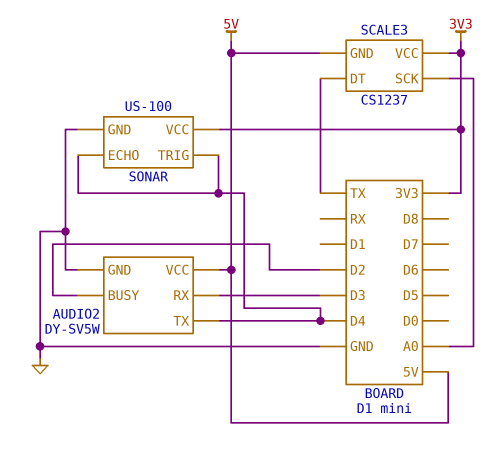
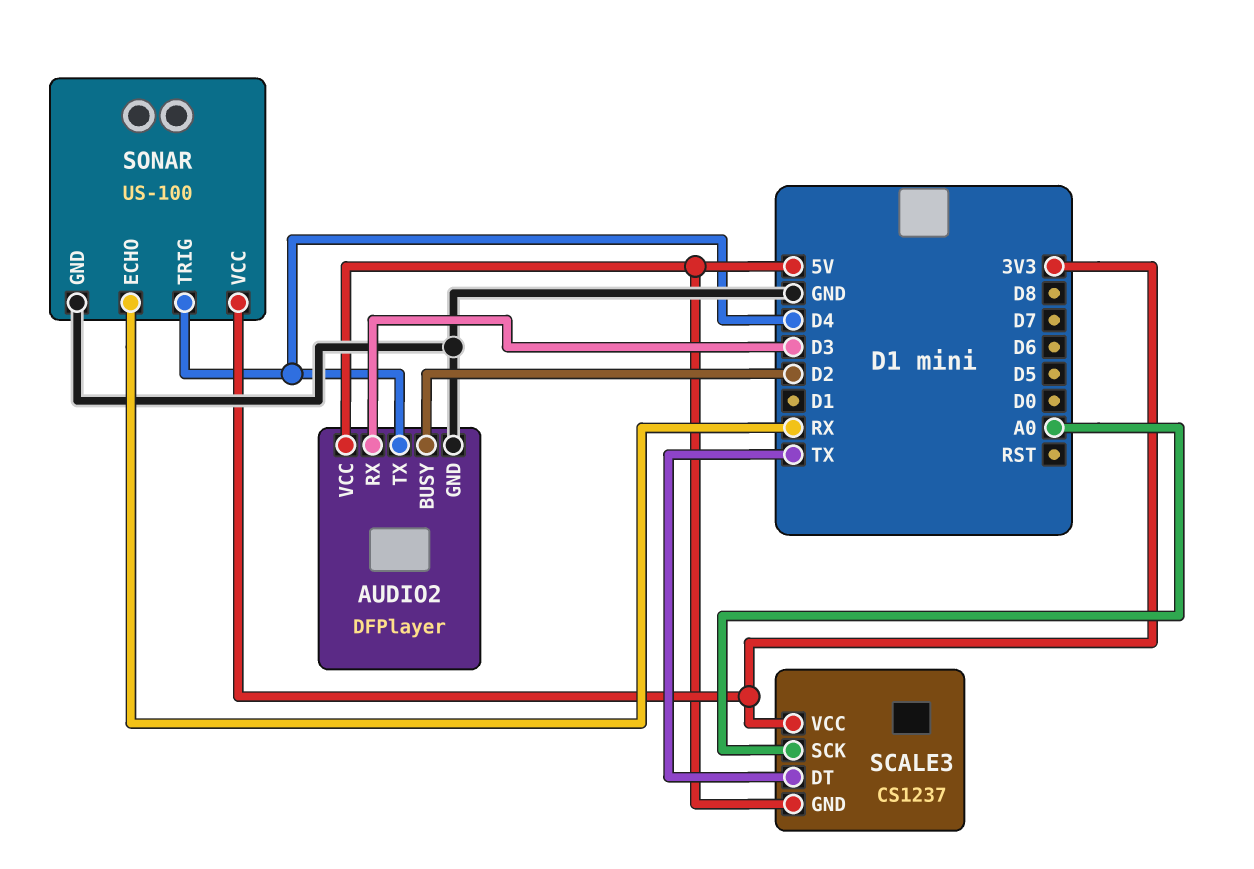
AUDIO2: DY-SV5W -> DFPlayer
SONAR pin ECHO: D4 -> RX

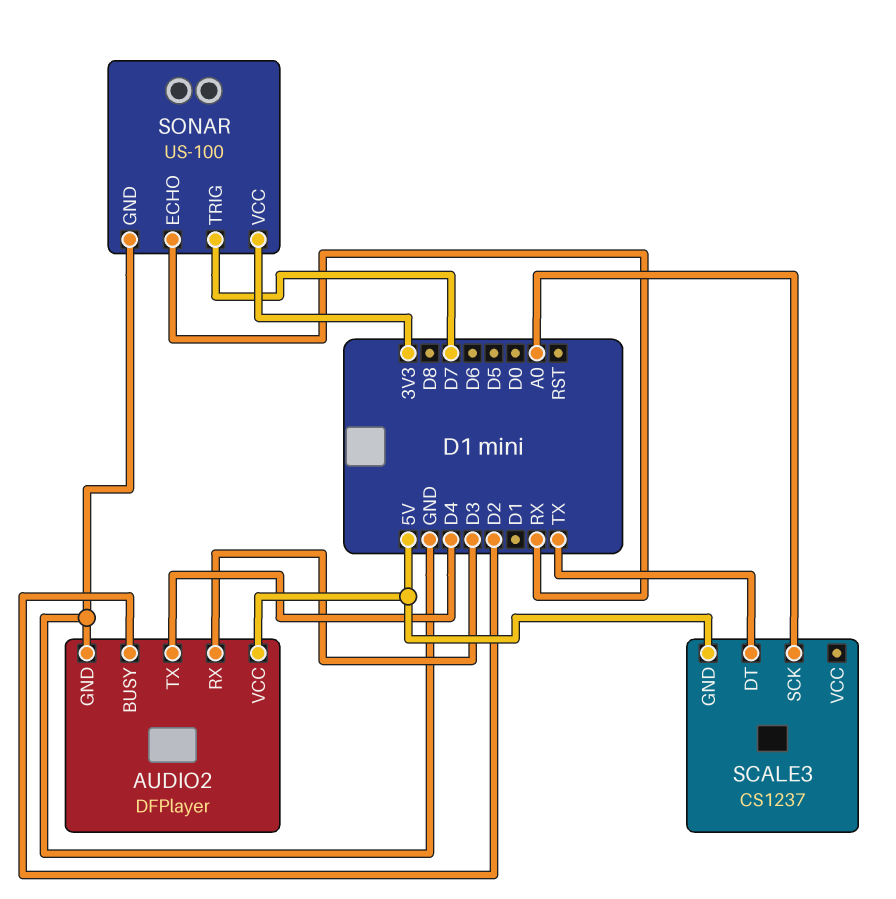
SCALE3 pin VCC: 3V3 -> none
SONAR pin TRIG: D4 -> D7

